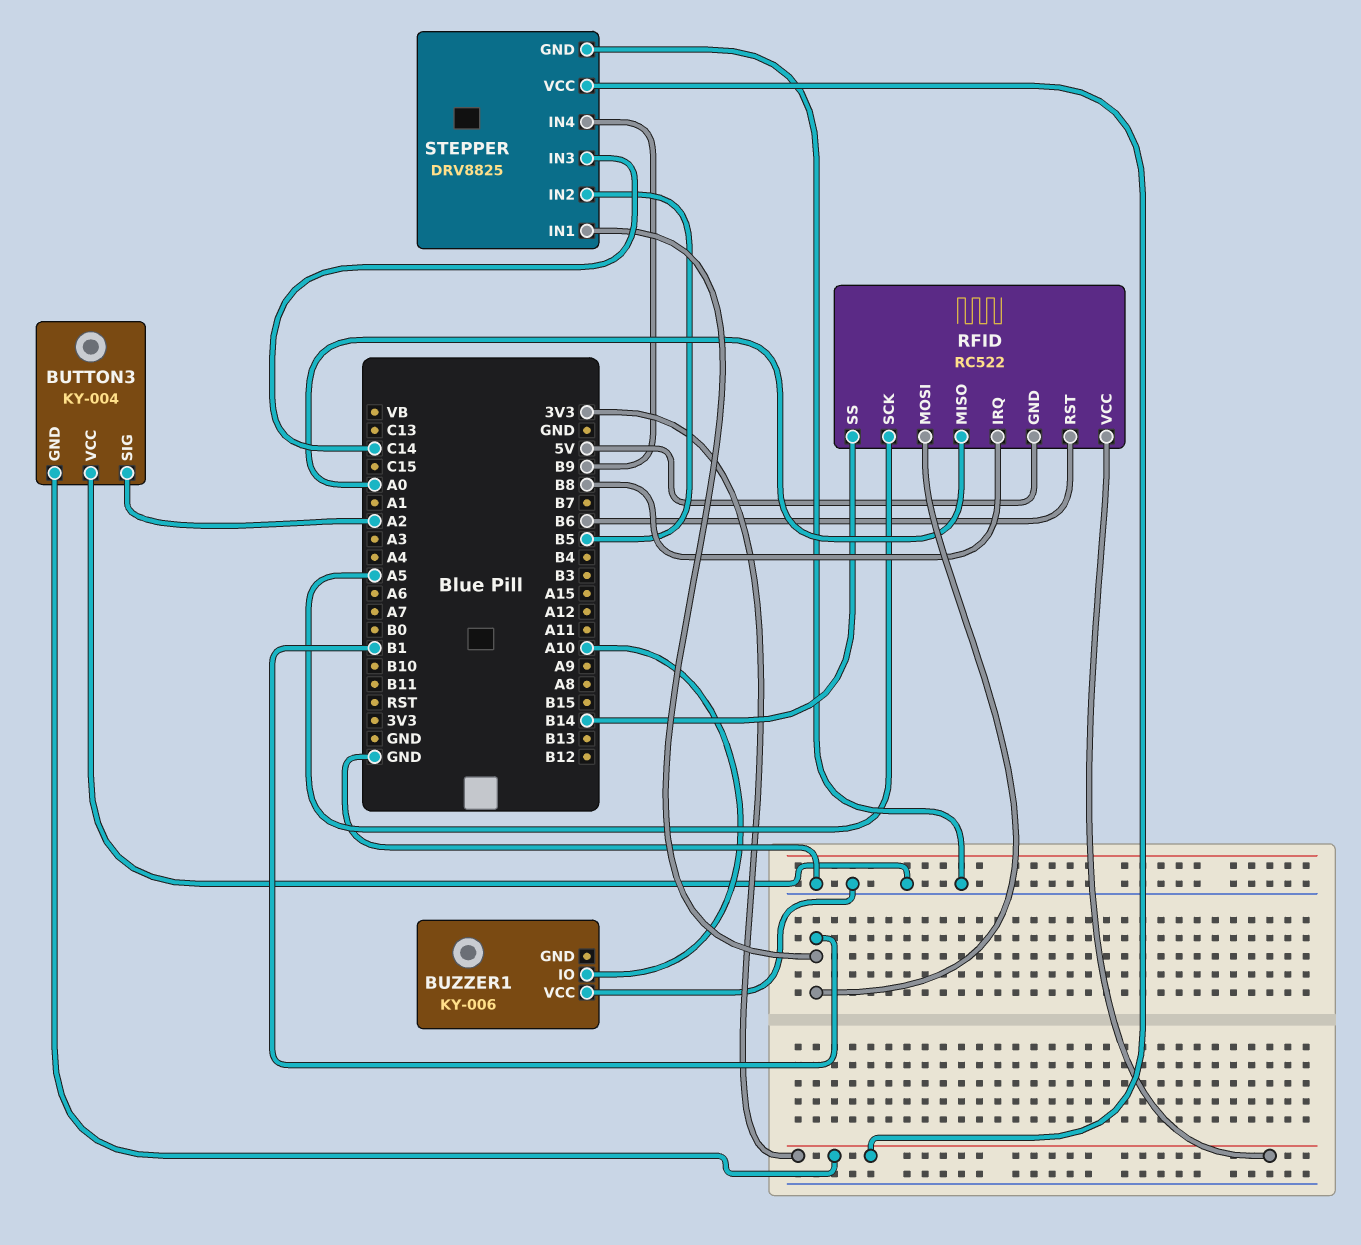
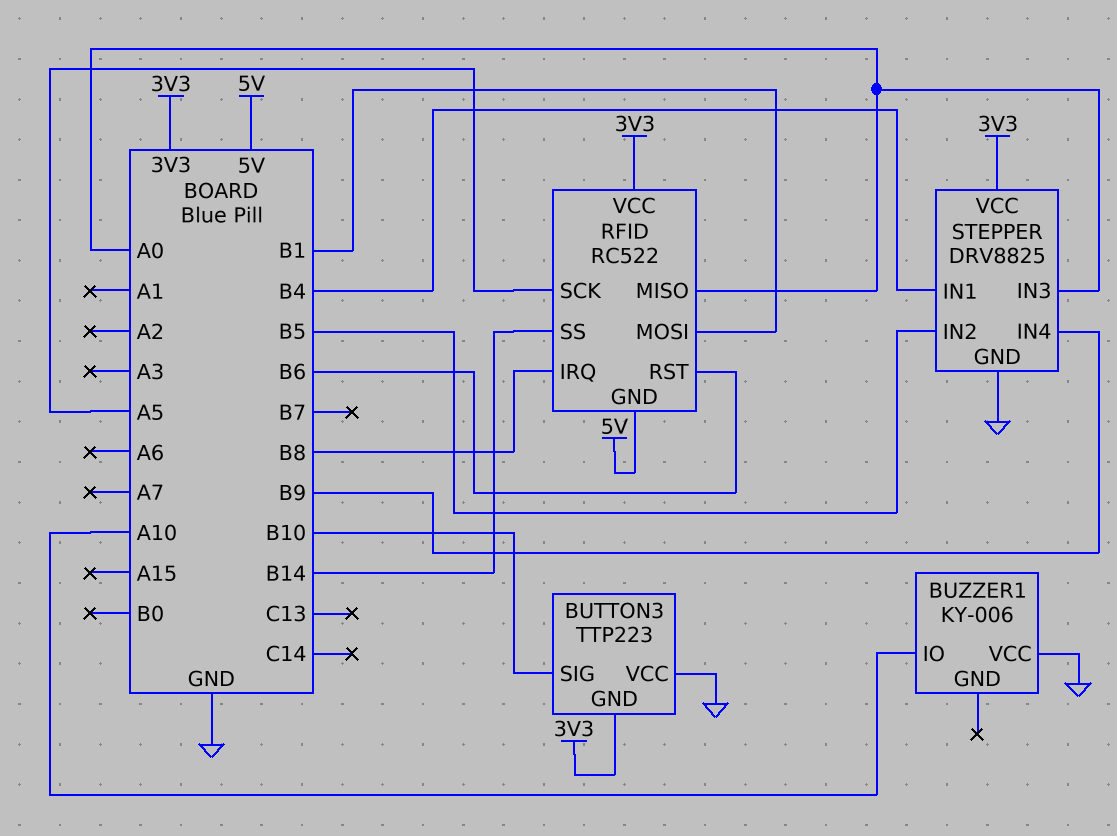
BUTTON3: KY-004 -> TTP223
BUTTON3 pin SIG: A2 -> B10
STEPPER pin IN1: B1 -> B4
STEPPER pin IN3: C14 -> A0

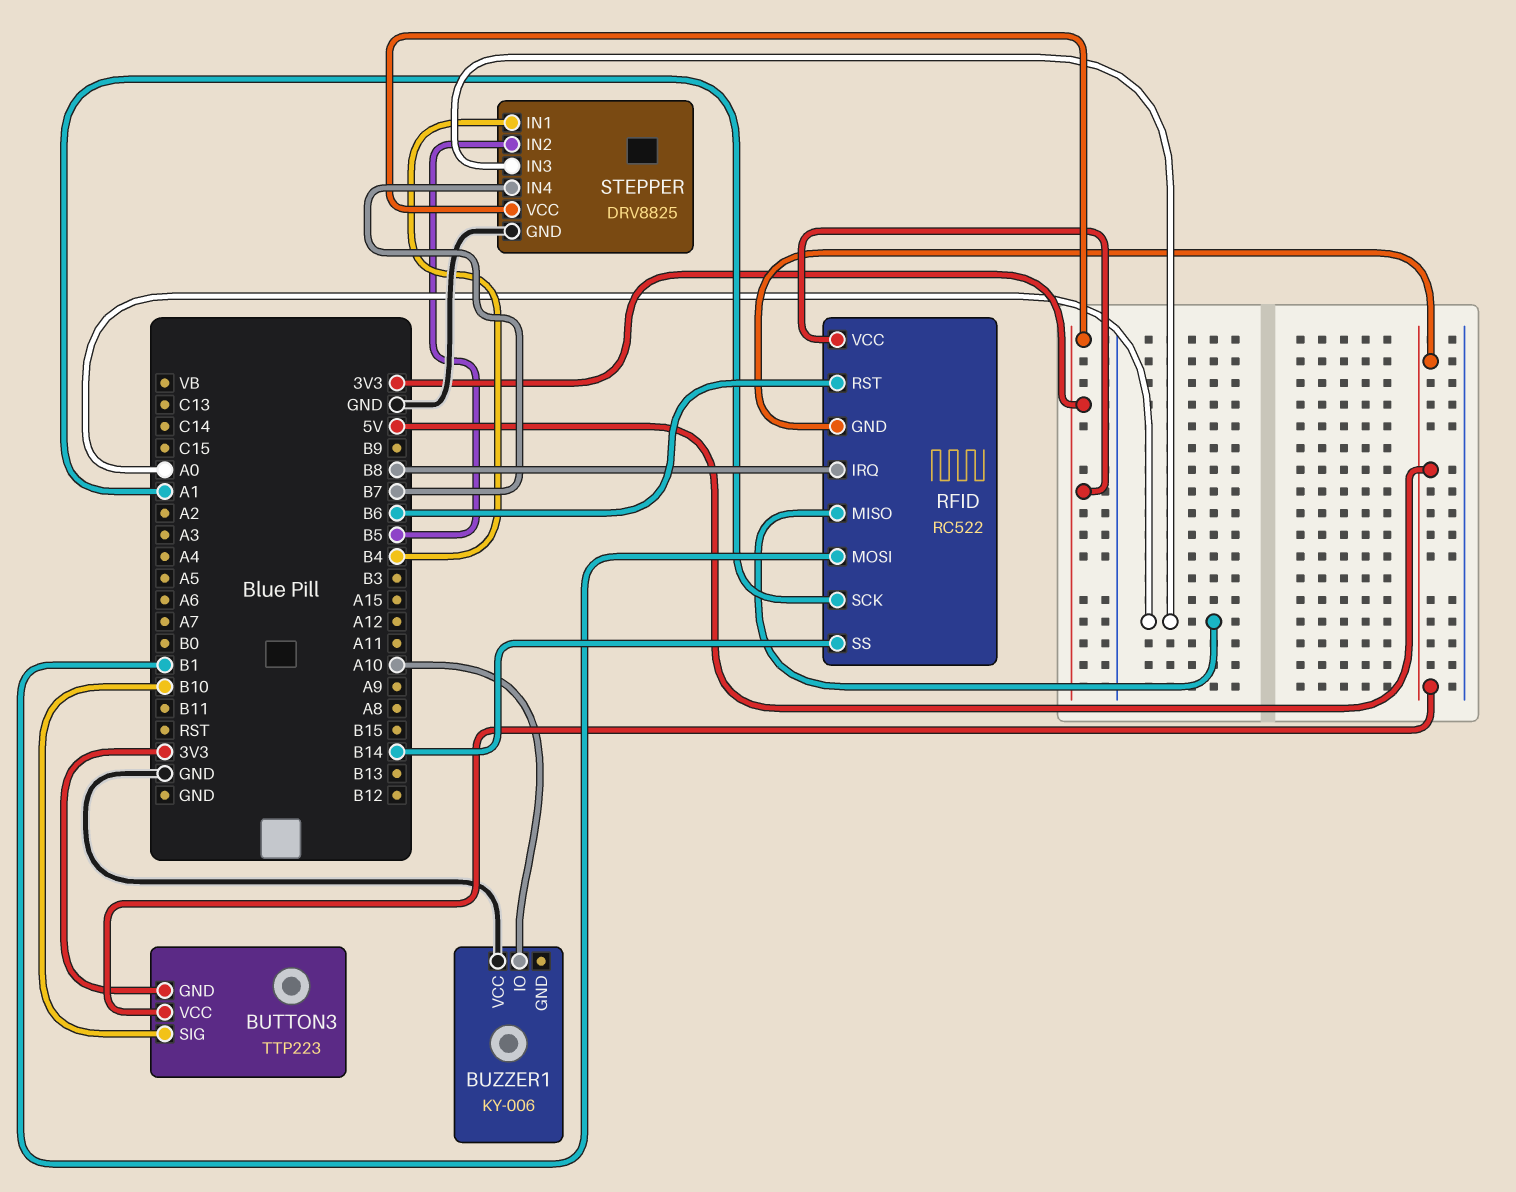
BUTTON3 pin VCC: GND -> 5V
RFID pin SCK: A5 -> A1
STEPPER pin IN4: B9 -> B7

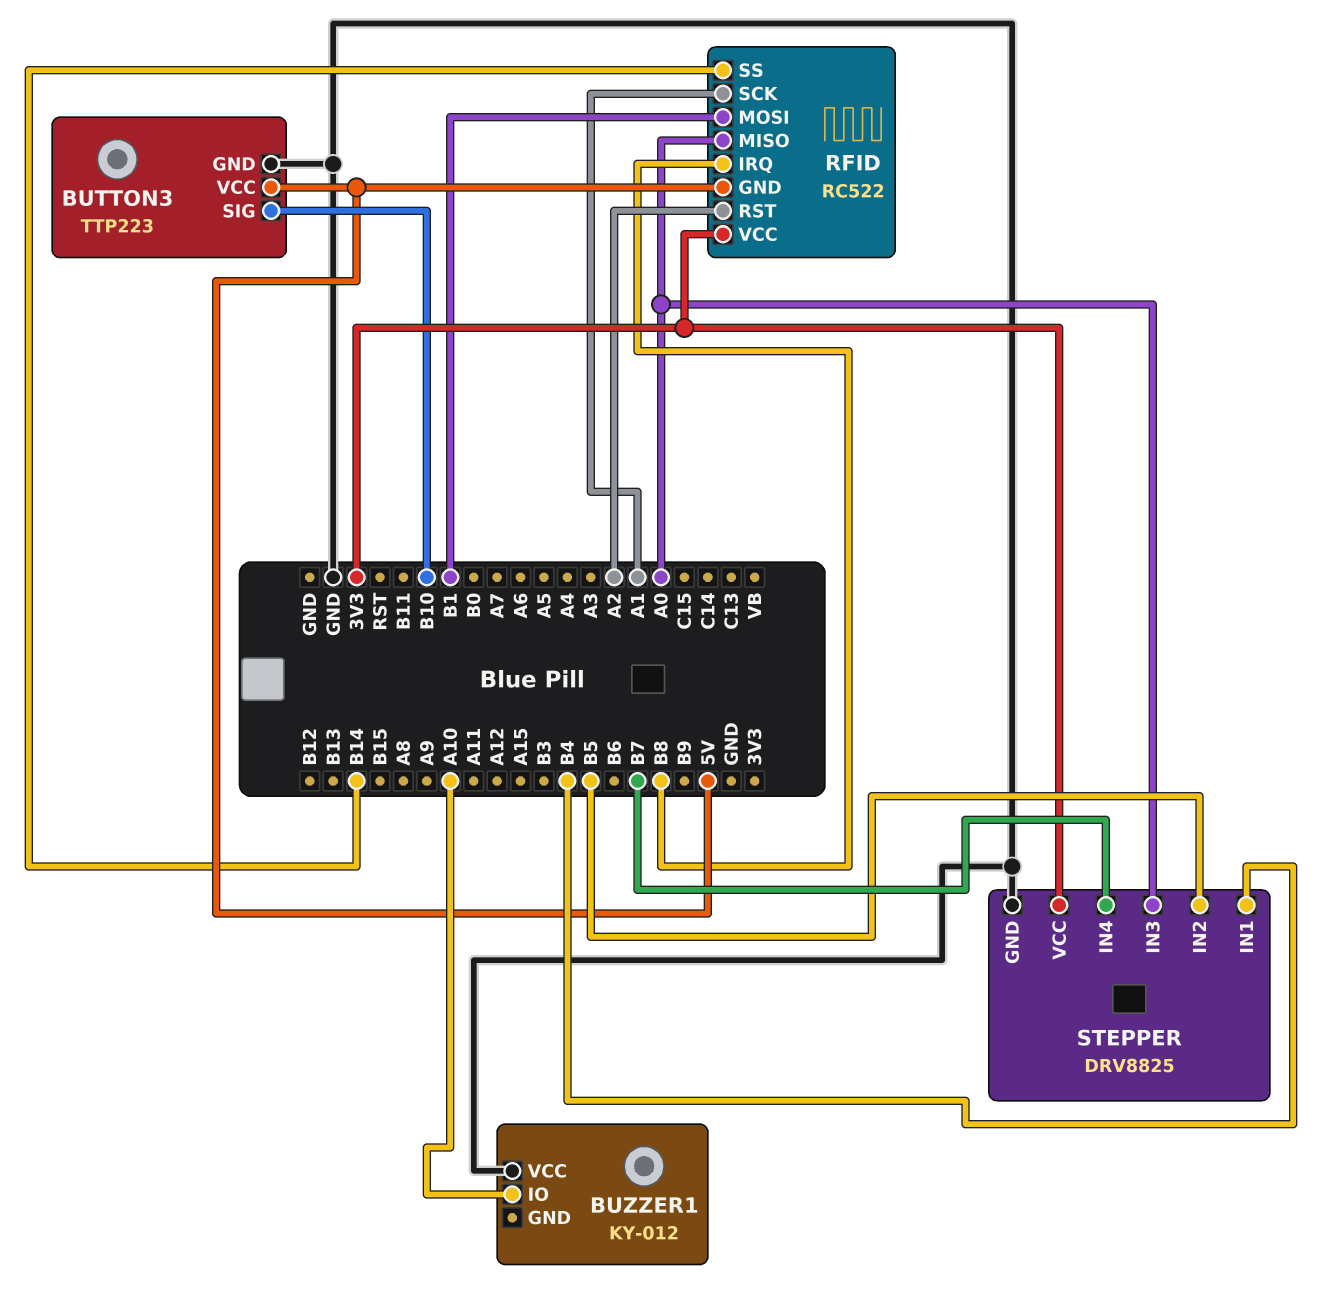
BUTTON3 pin GND: 3V3 -> GND
BUZZER1: KY-006 -> KY-012
RFID pin RST: B6 -> A2

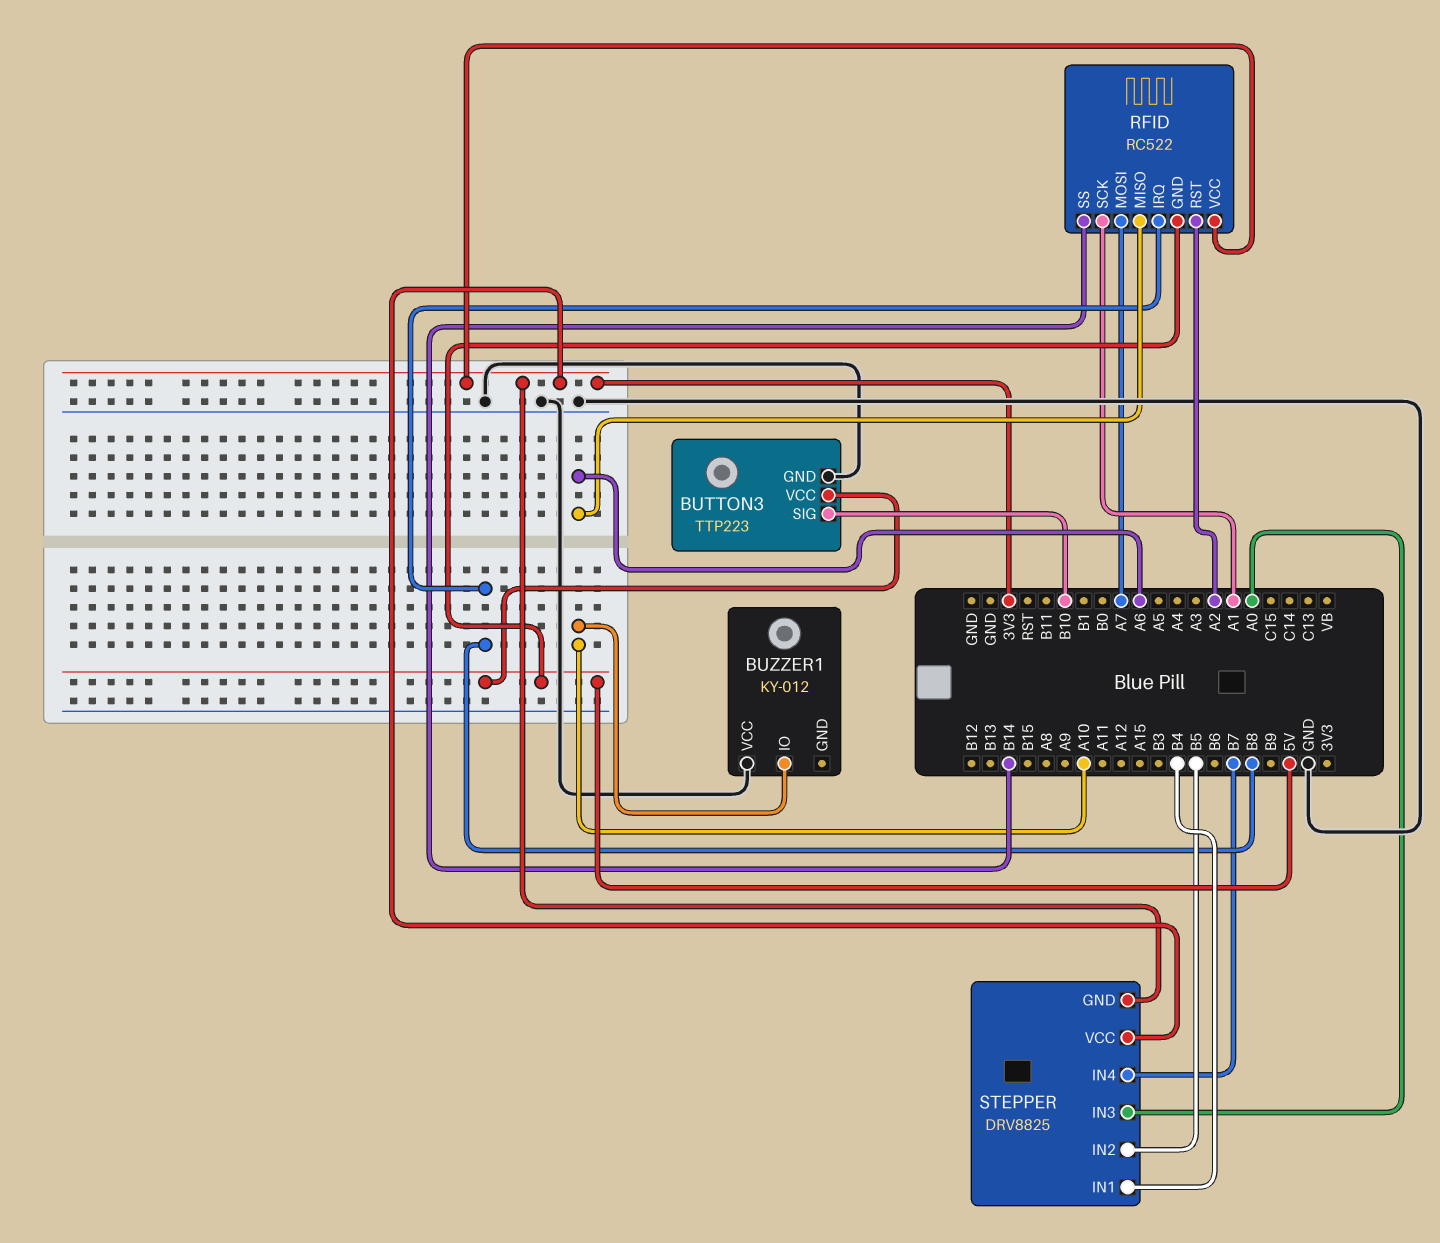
RFID pin MISO: A0 -> A6
RFID pin MOSI: B1 -> A7
STEPPER pin GND: GND -> 3V3

